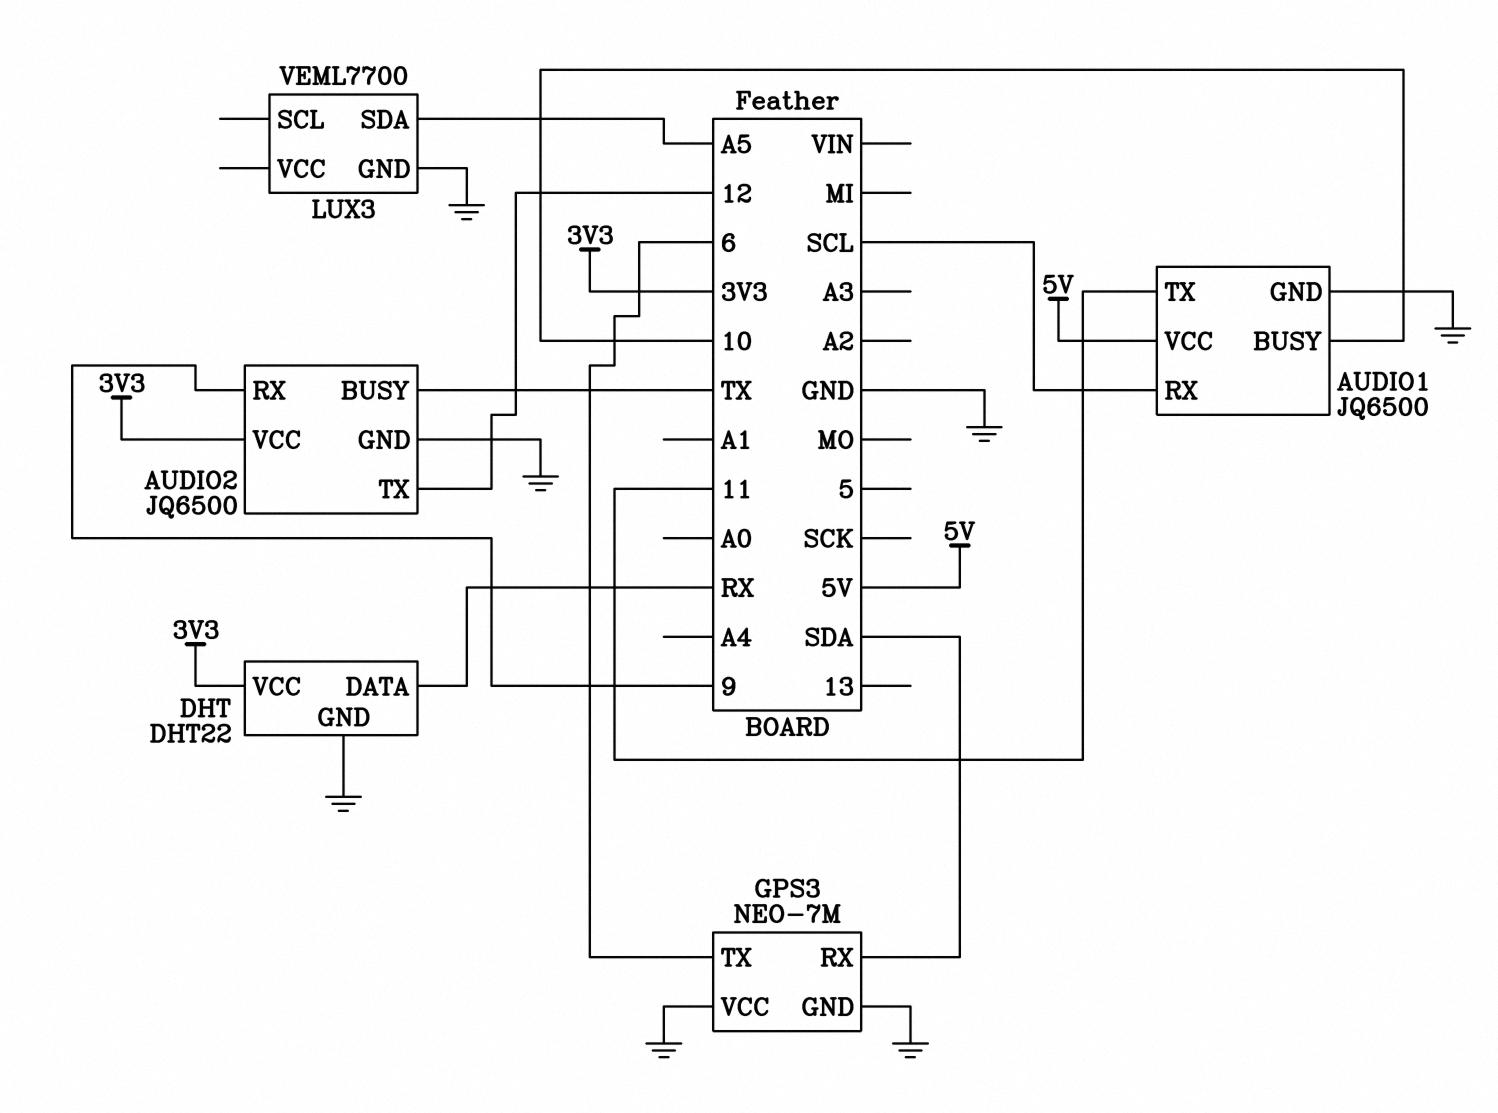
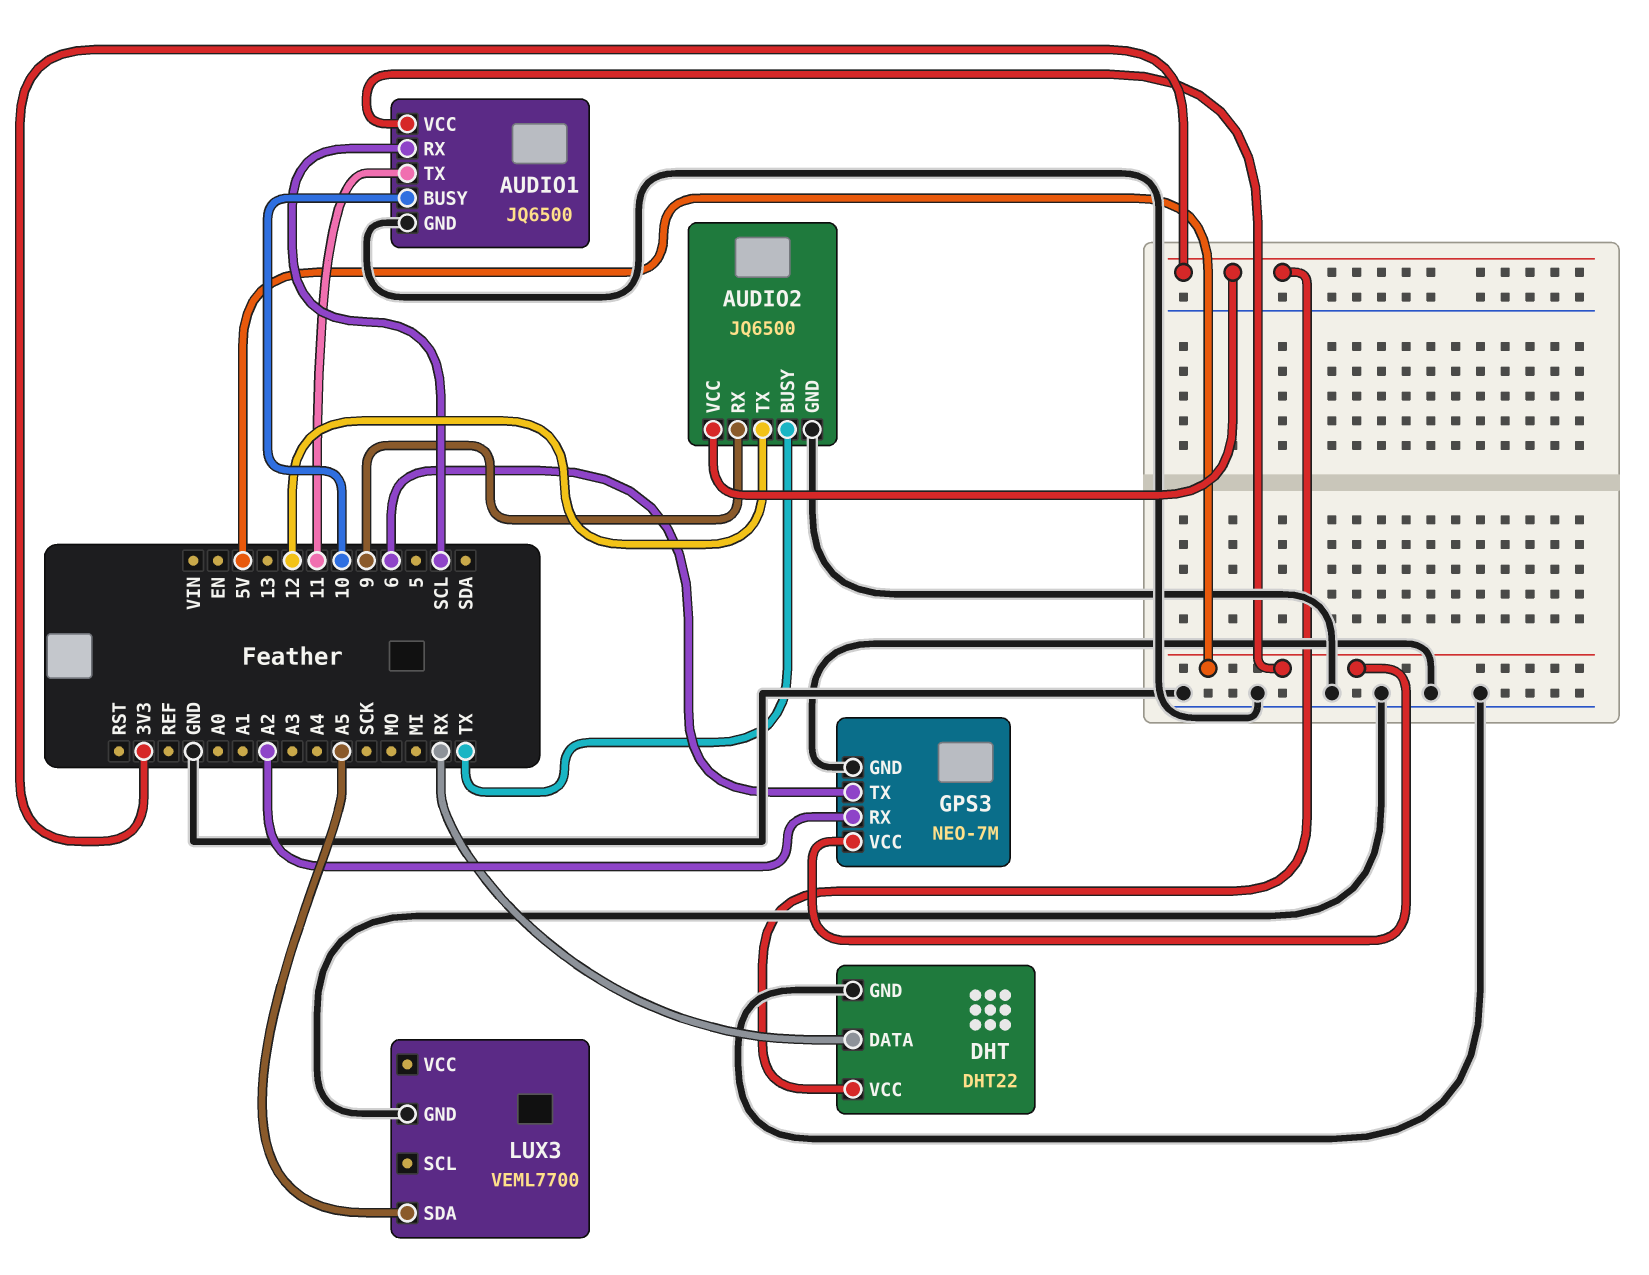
GPS3 pin RX: SDA -> A2
GPS3 pin VCC: GND -> 5V

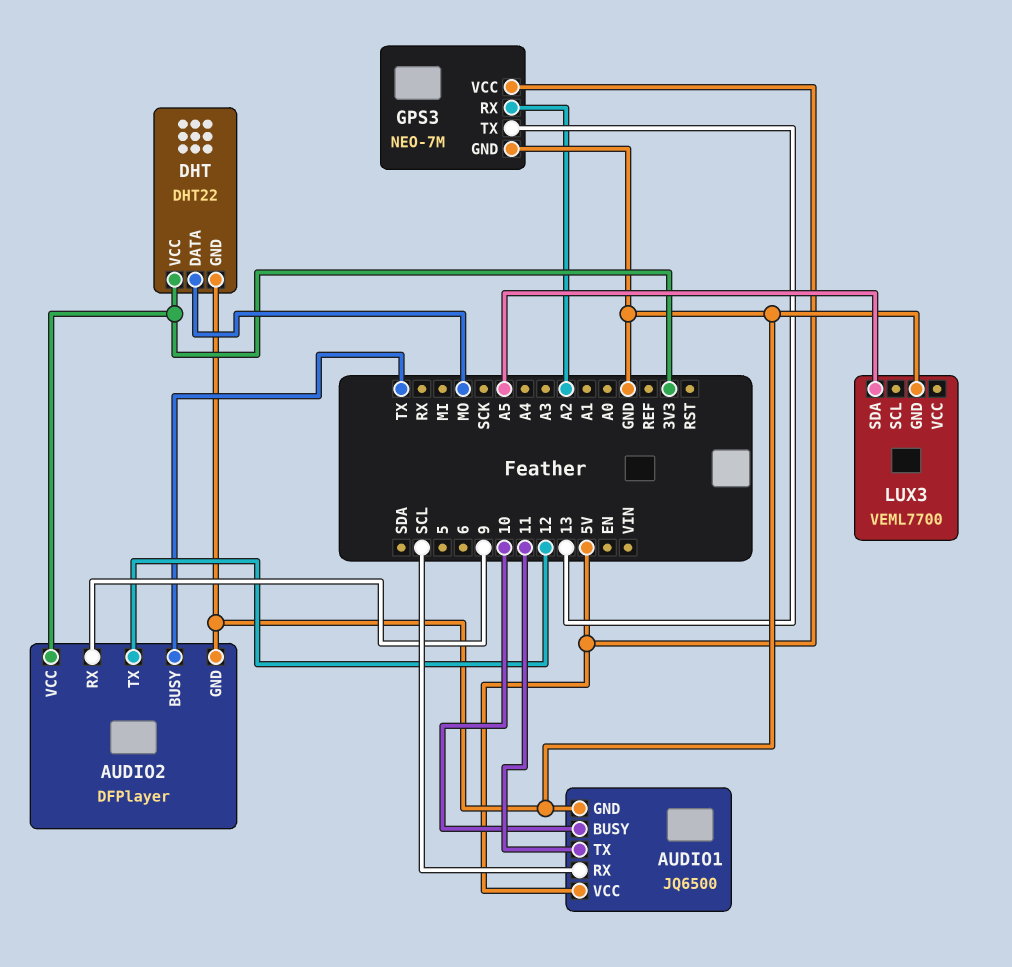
AUDIO2: JQ6500 -> DFPlayer
DHT pin DATA: RX -> MO
GPS3 pin TX: 6 -> 13

